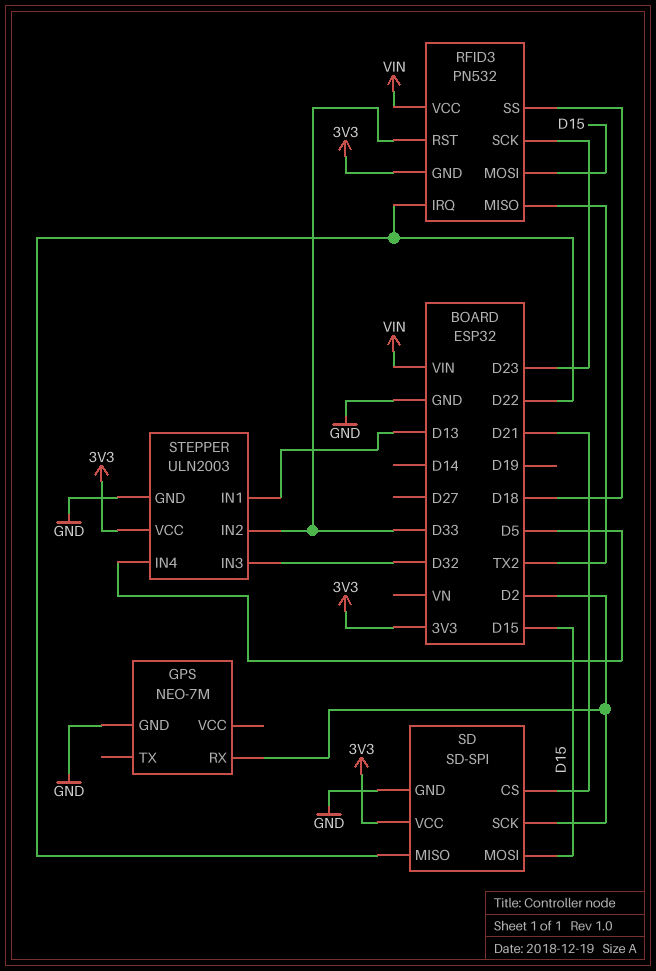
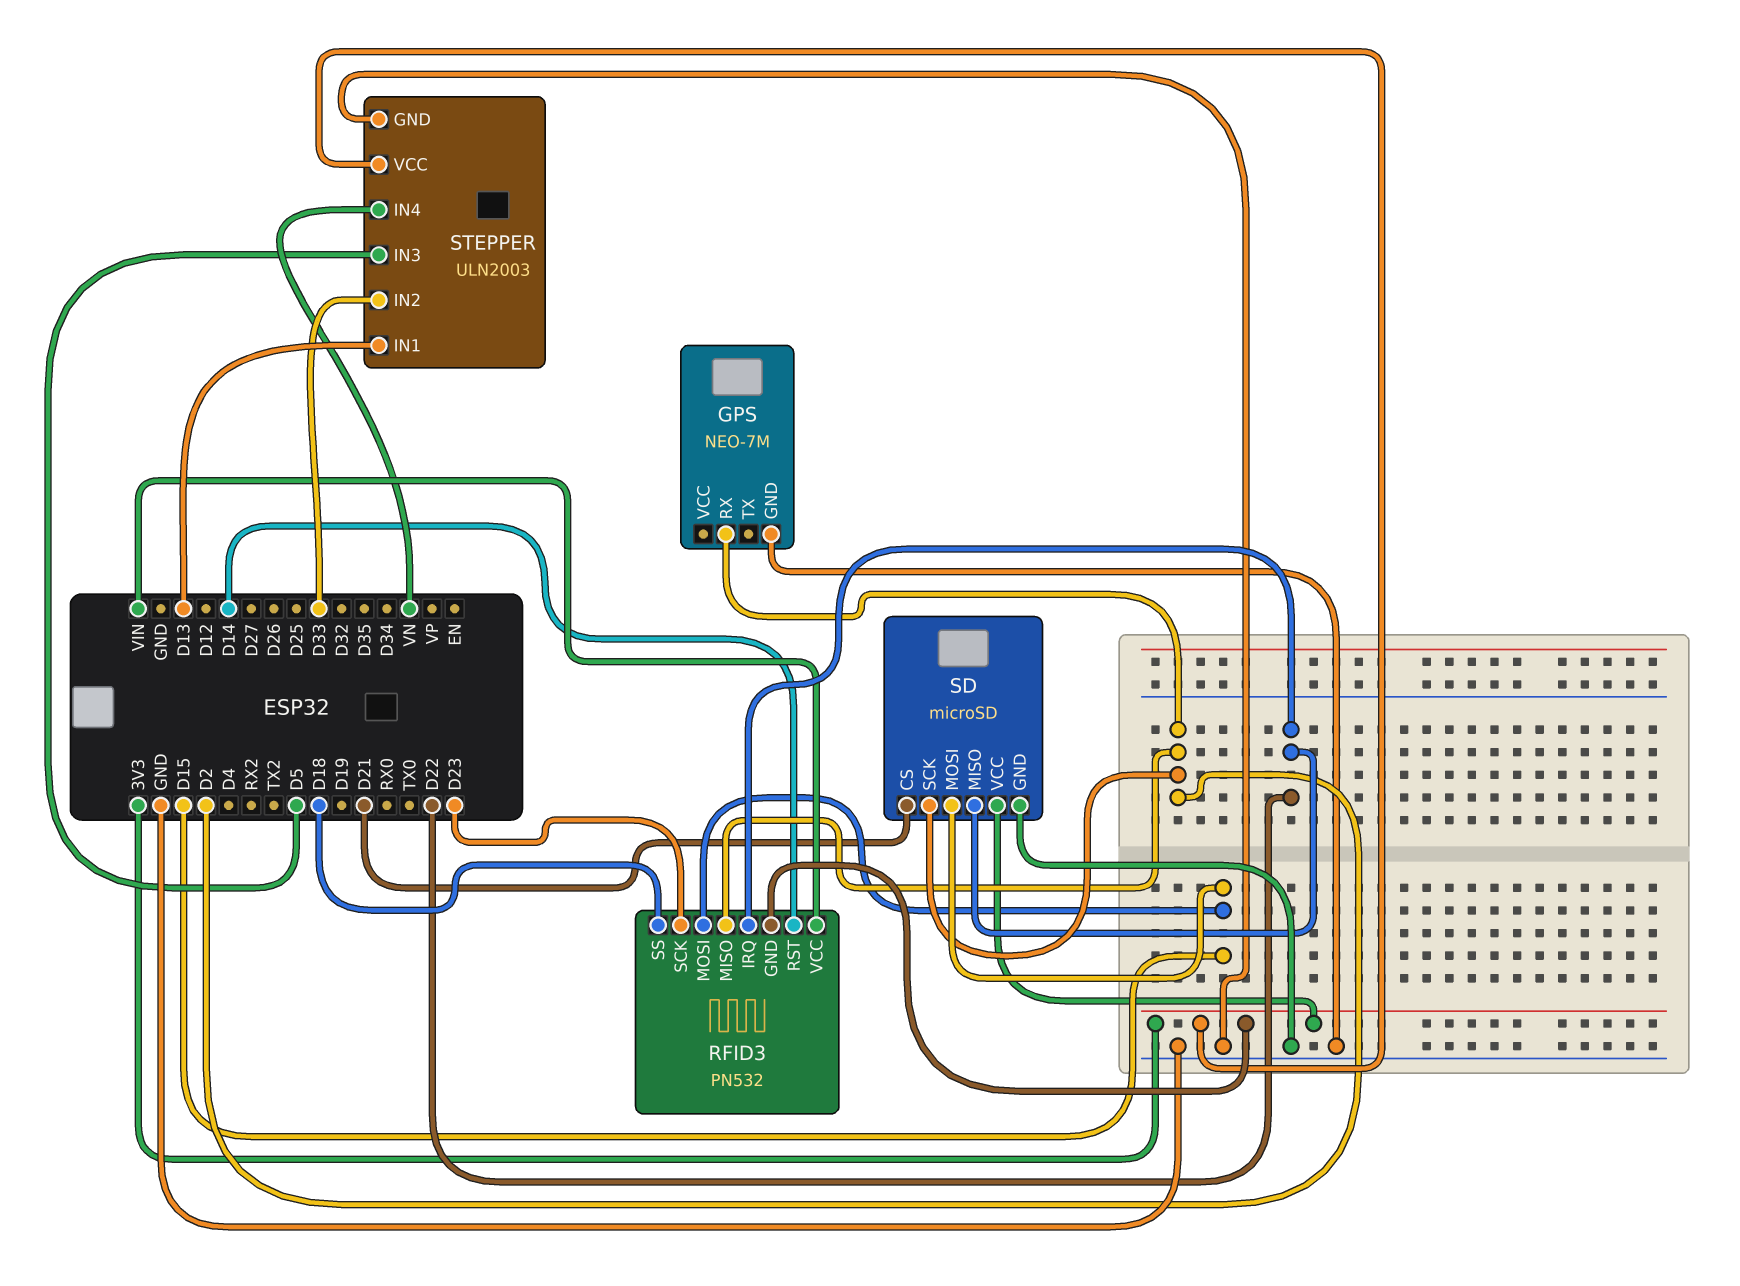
RFID3 pin MISO: TX2 -> D2
RFID3 pin RST: D33 -> D14
SD: SD-SPI -> microSD
STEPPER pin IN3: D32 -> D5
STEPPER pin IN4: D5 -> VN

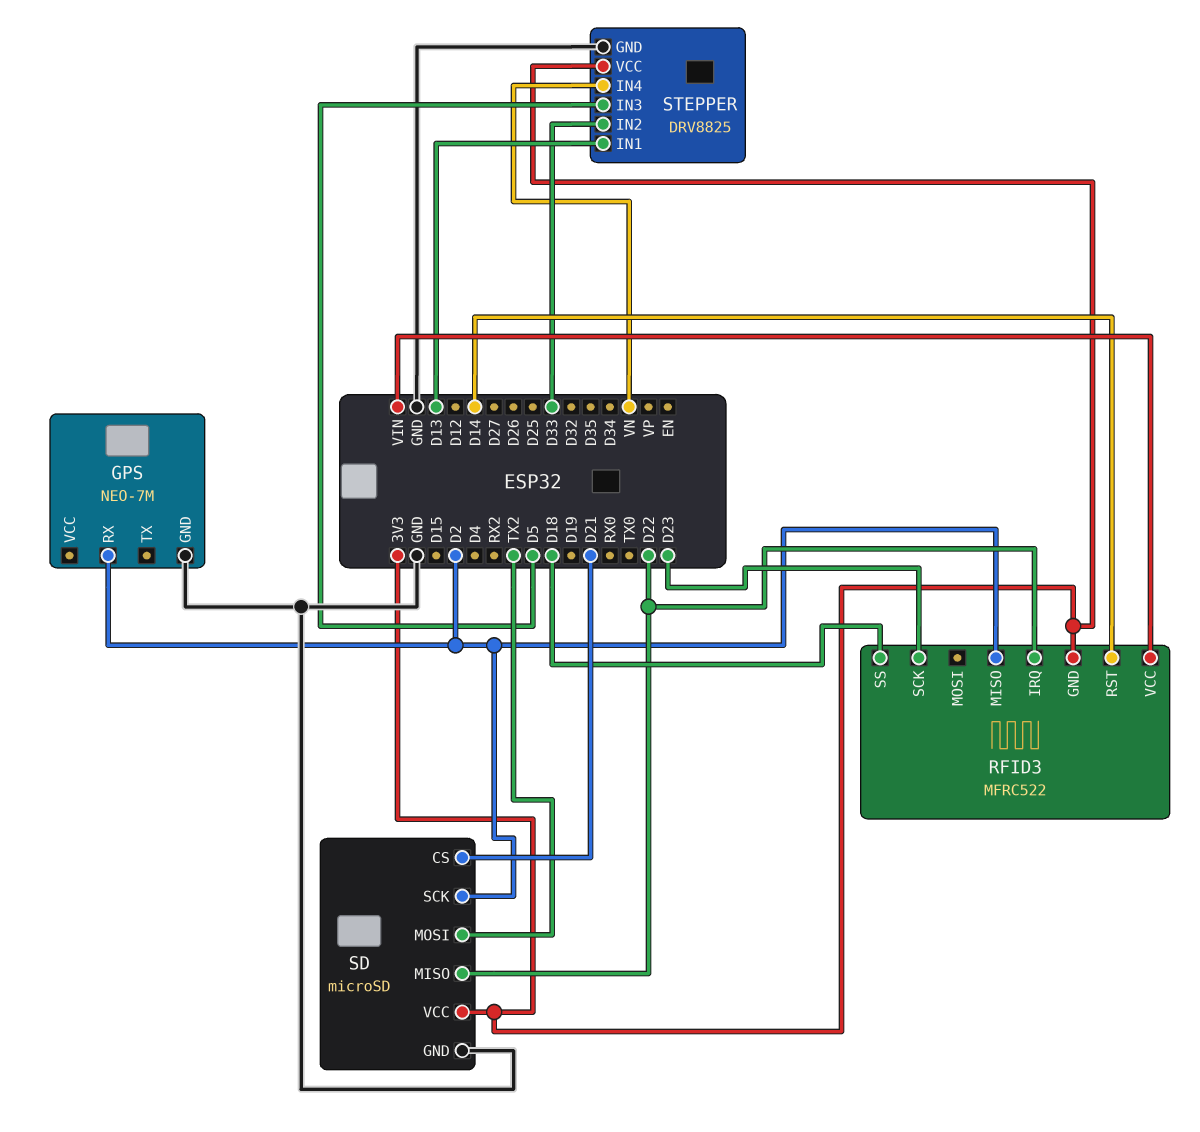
RFID3: PN532 -> MFRC522
RFID3 pin MOSI: D15 -> none
SD pin MOSI: D15 -> TX2
STEPPER: ULN2003 -> DRV8825

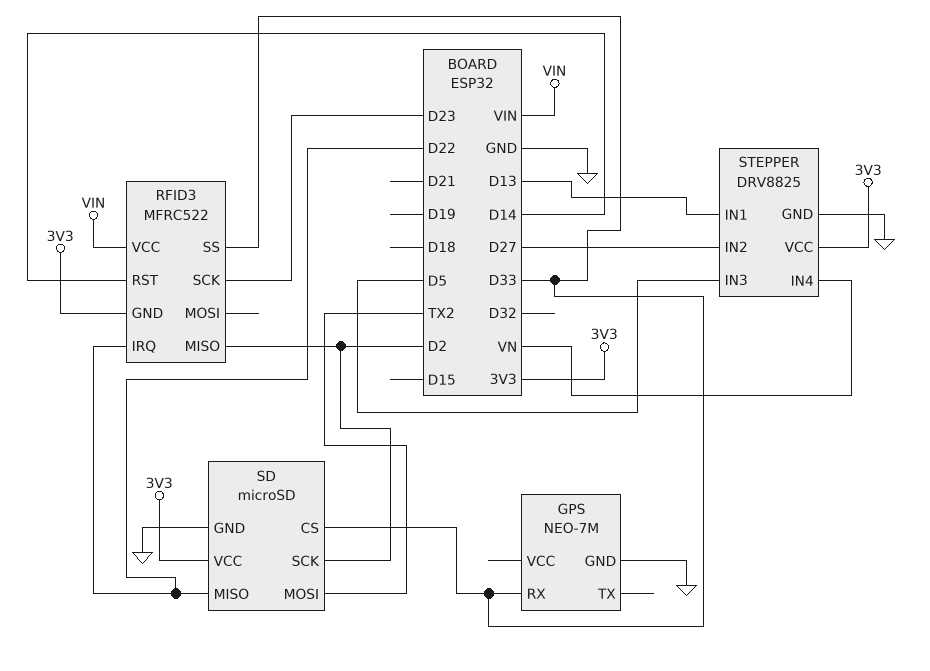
GPS pin RX: D2 -> D33
RFID3 pin SS: D18 -> D33
SD pin CS: D21 -> D33
STEPPER pin IN2: D33 -> D27

